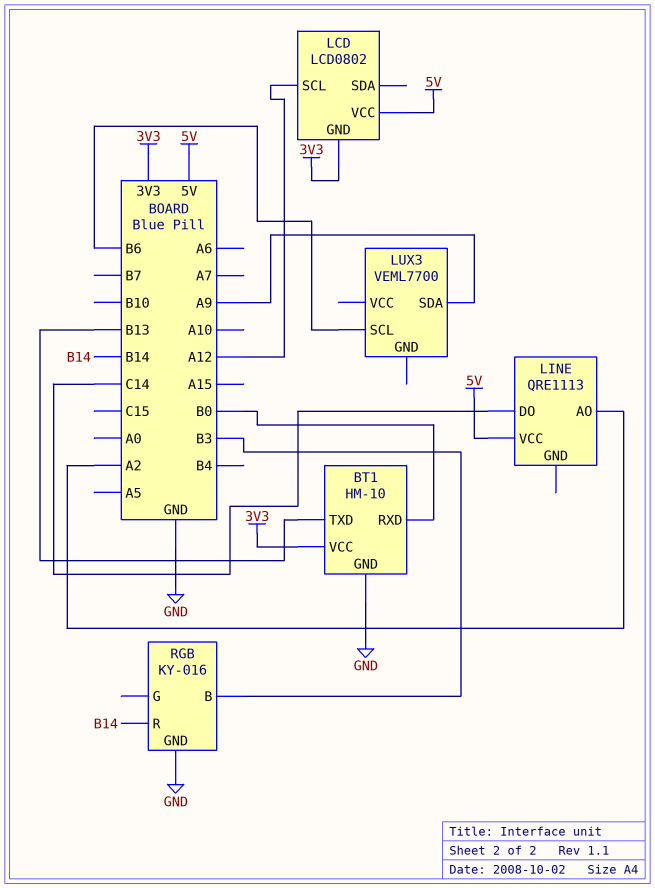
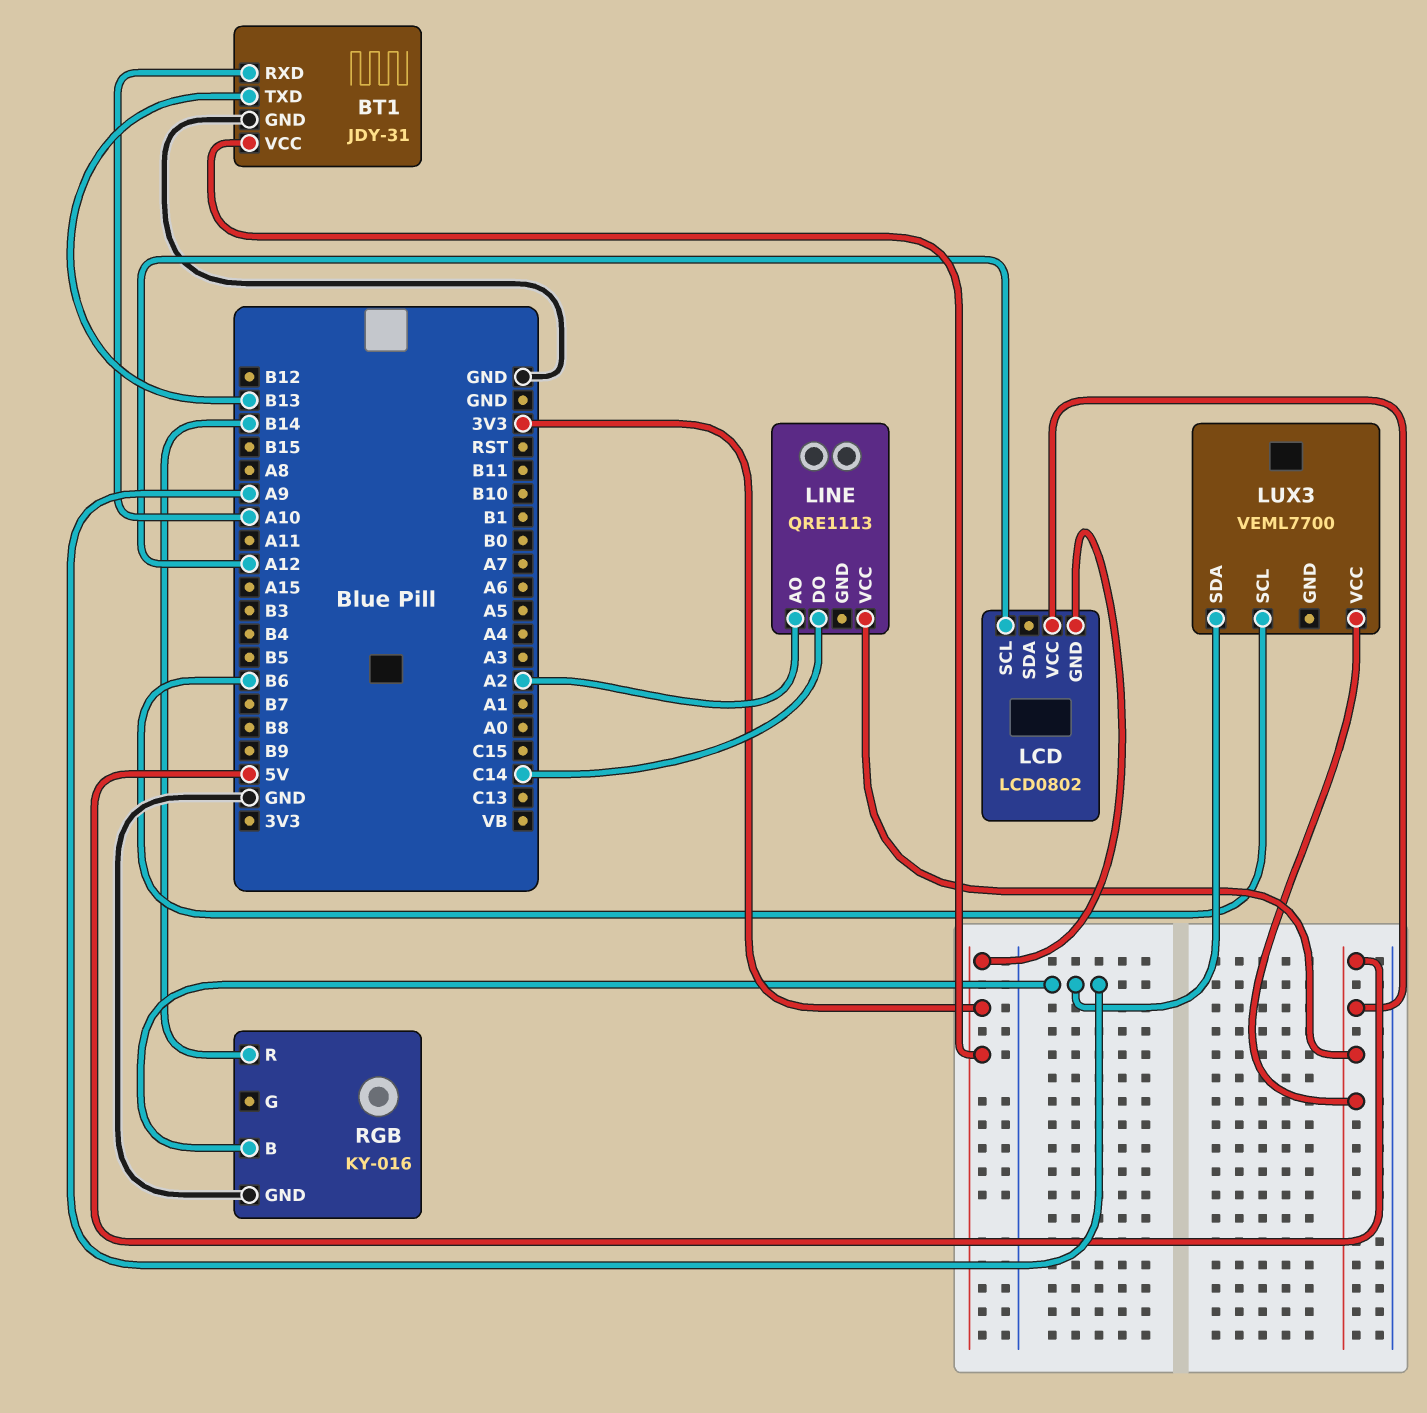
BT1: HM-10 -> JDY-31
BT1 pin RXD: B0 -> A10
LUX3 pin VCC: none -> 5V
RGB pin B: B3 -> A9

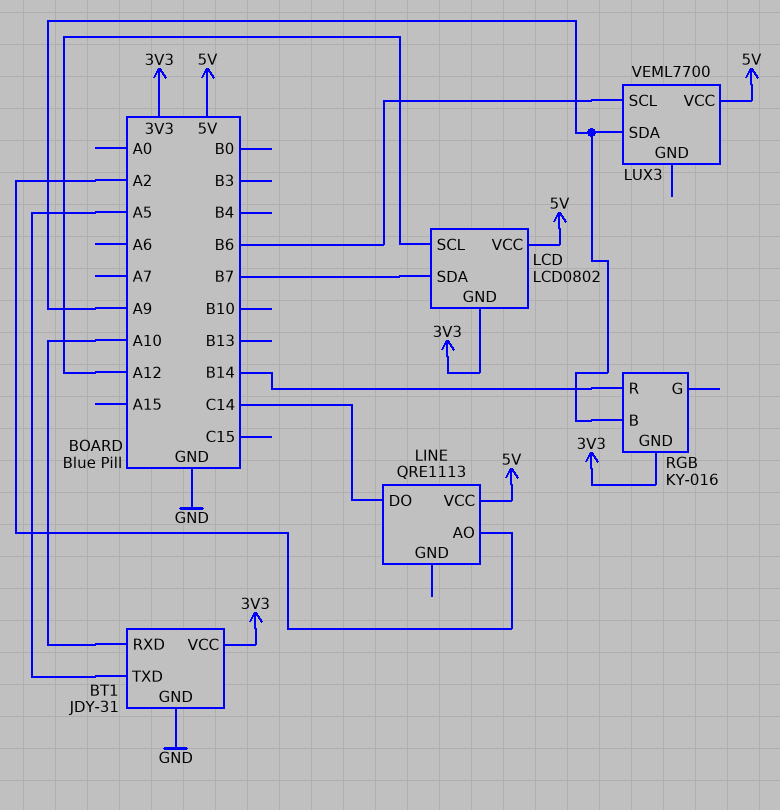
BT1 pin TXD: B13 -> A5
LCD pin SDA: none -> B7
RGB pin GND: GND -> 3V3

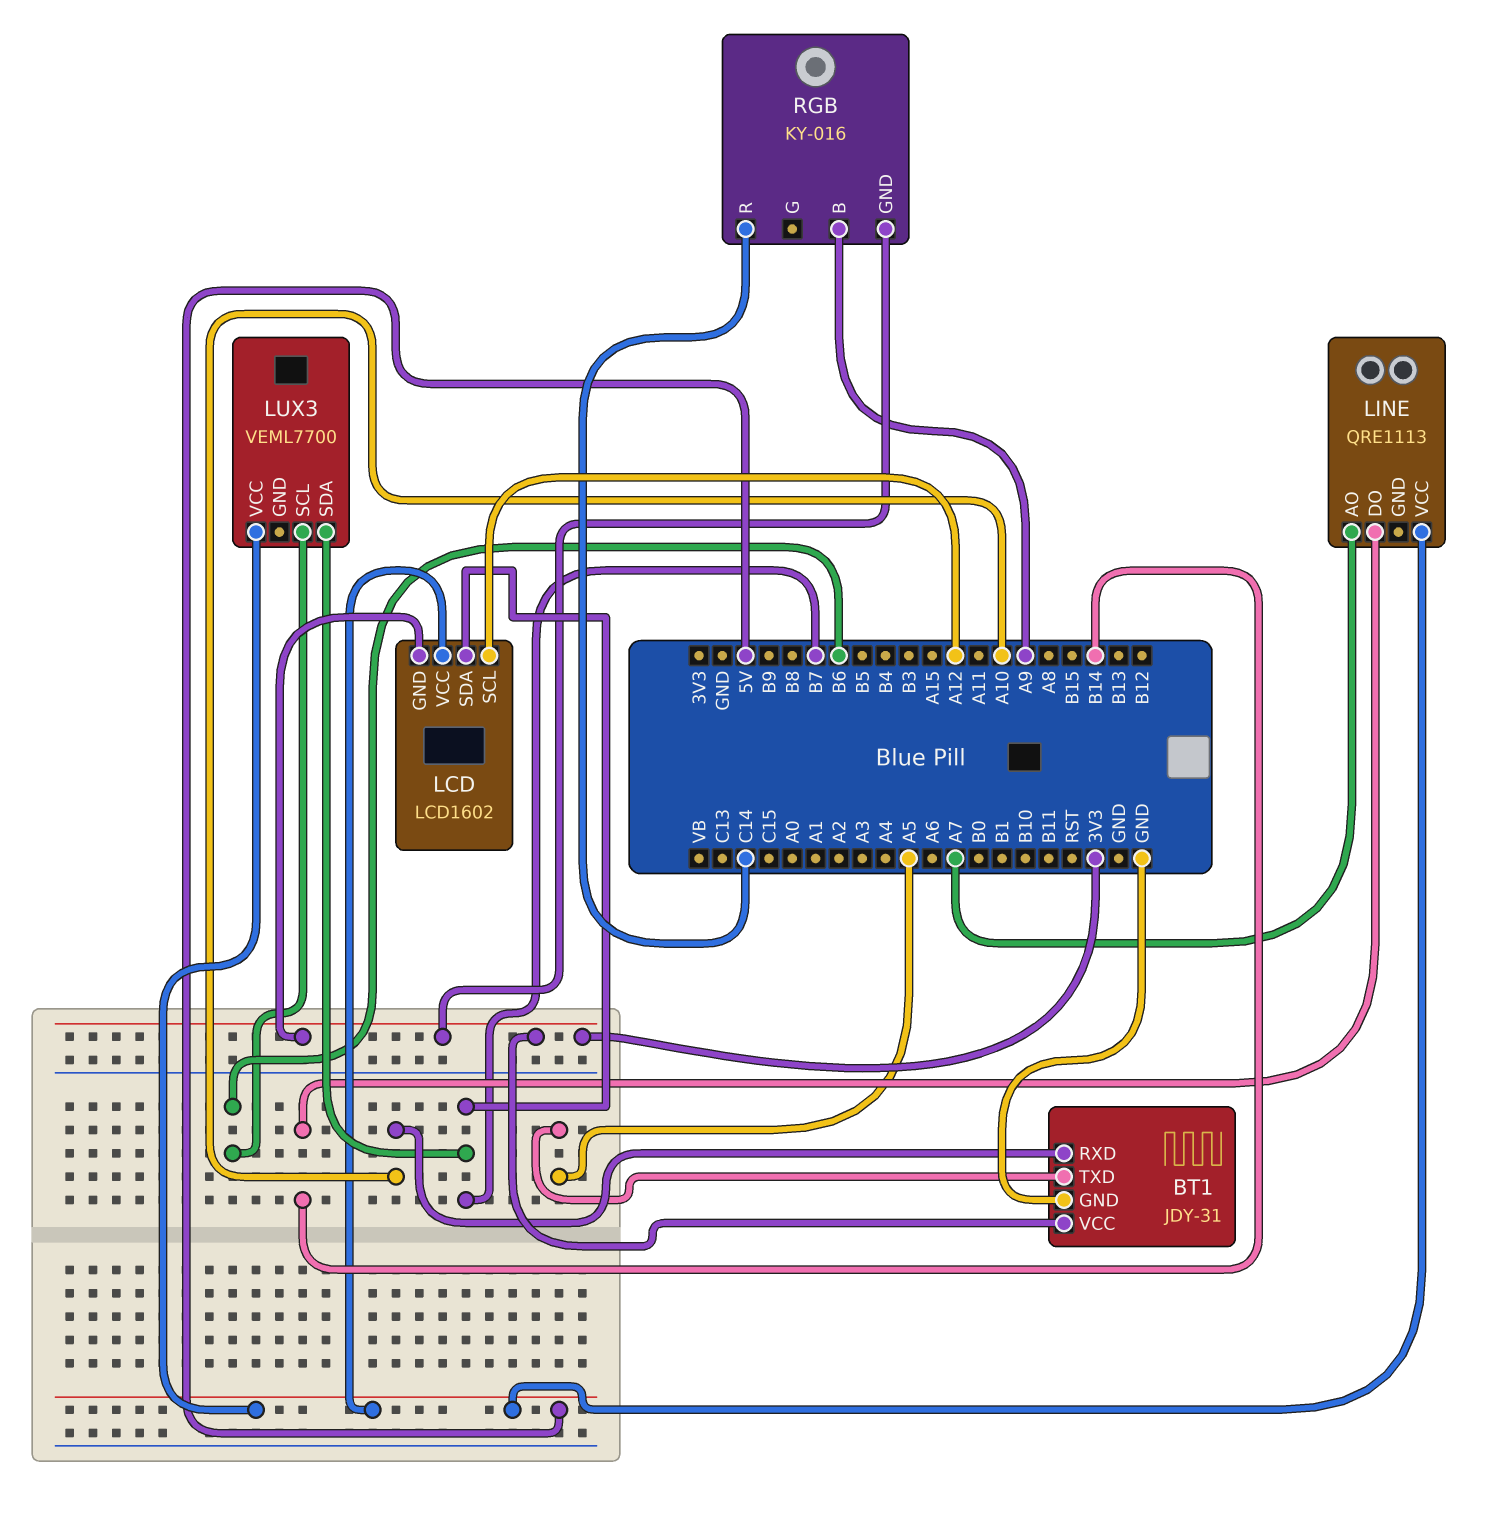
LCD: LCD0802 -> LCD1602
LINE pin AO: A2 -> A7
LINE pin DO: C14 -> B14
LUX3 pin SDA: A9 -> B7
RGB pin R: B14 -> C14

